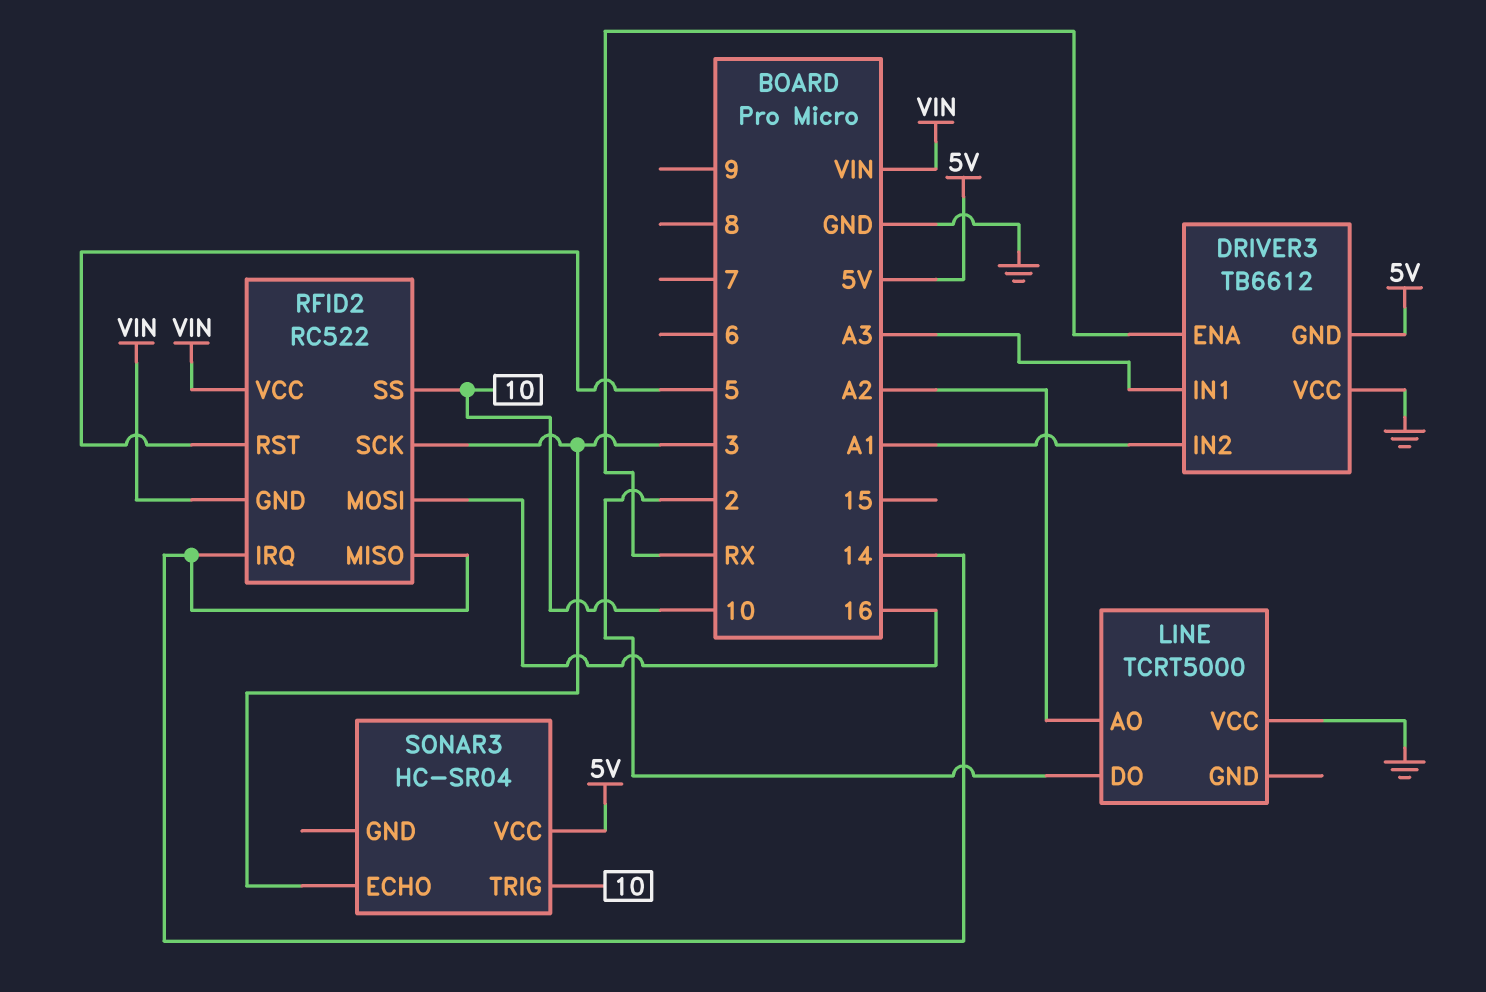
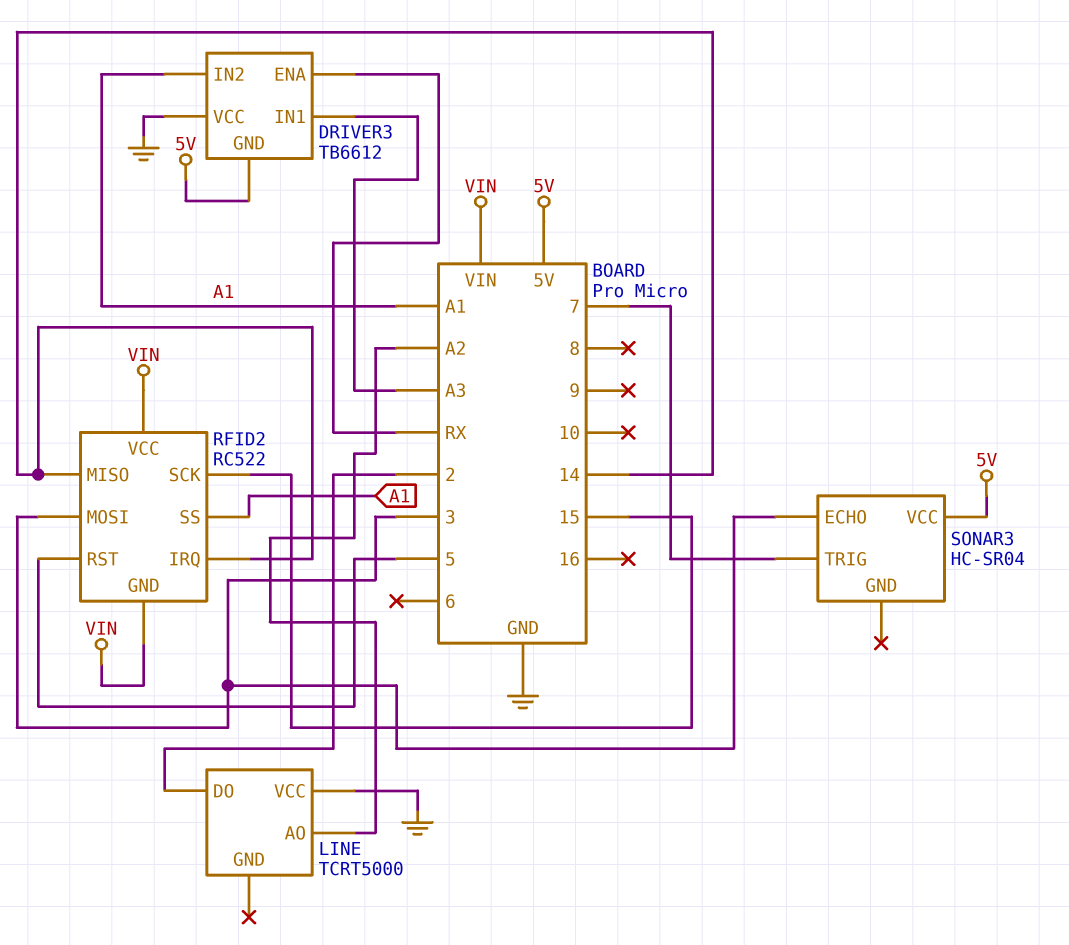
RFID2 pin MOSI: 16 -> 3
RFID2 pin SCK: 3 -> 15
RFID2 pin SS: 10 -> A1
SONAR3 pin TRIG: 10 -> 7

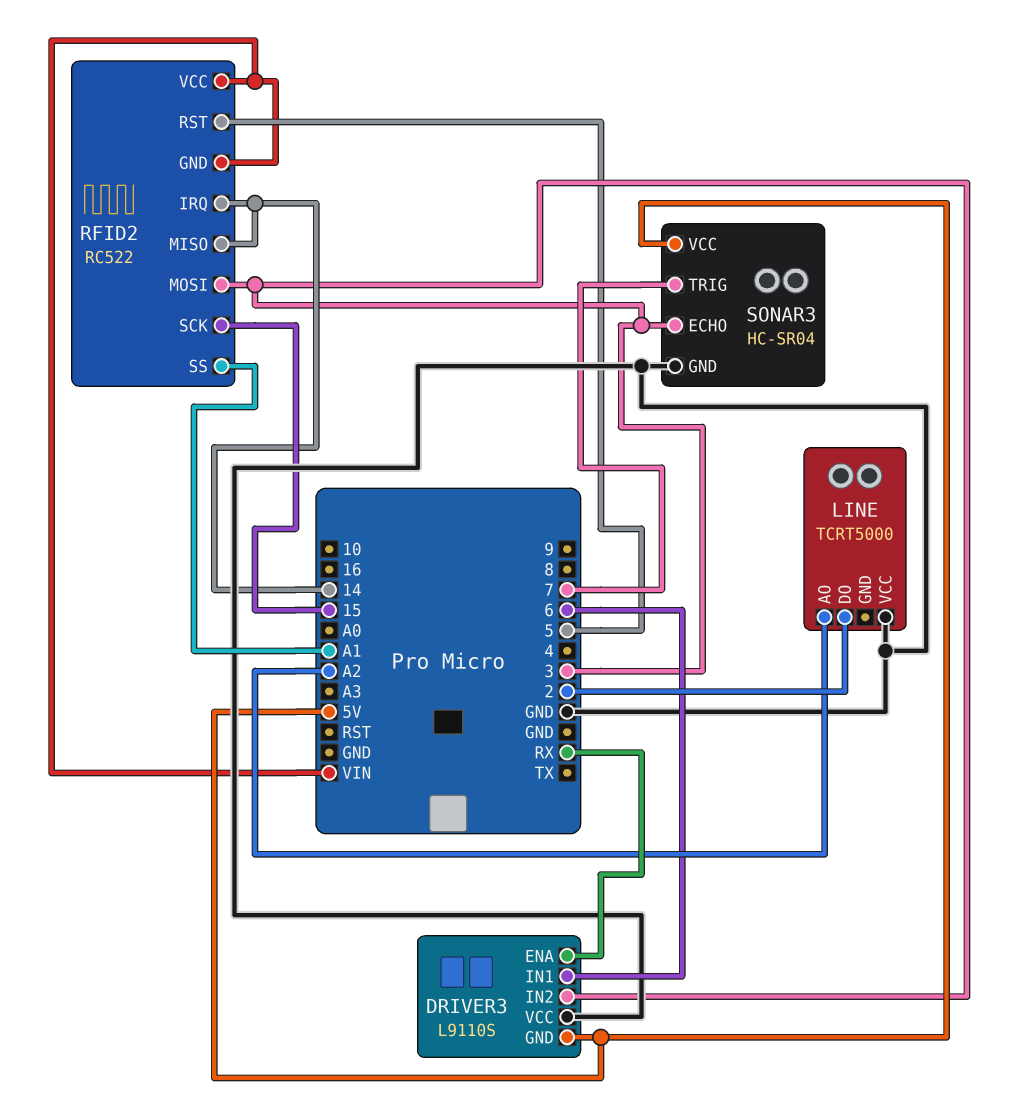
DRIVER3: TB6612 -> L9110S
DRIVER3 pin IN1: A3 -> 6
DRIVER3 pin IN2: A1 -> 3
SONAR3 pin GND: none -> GND

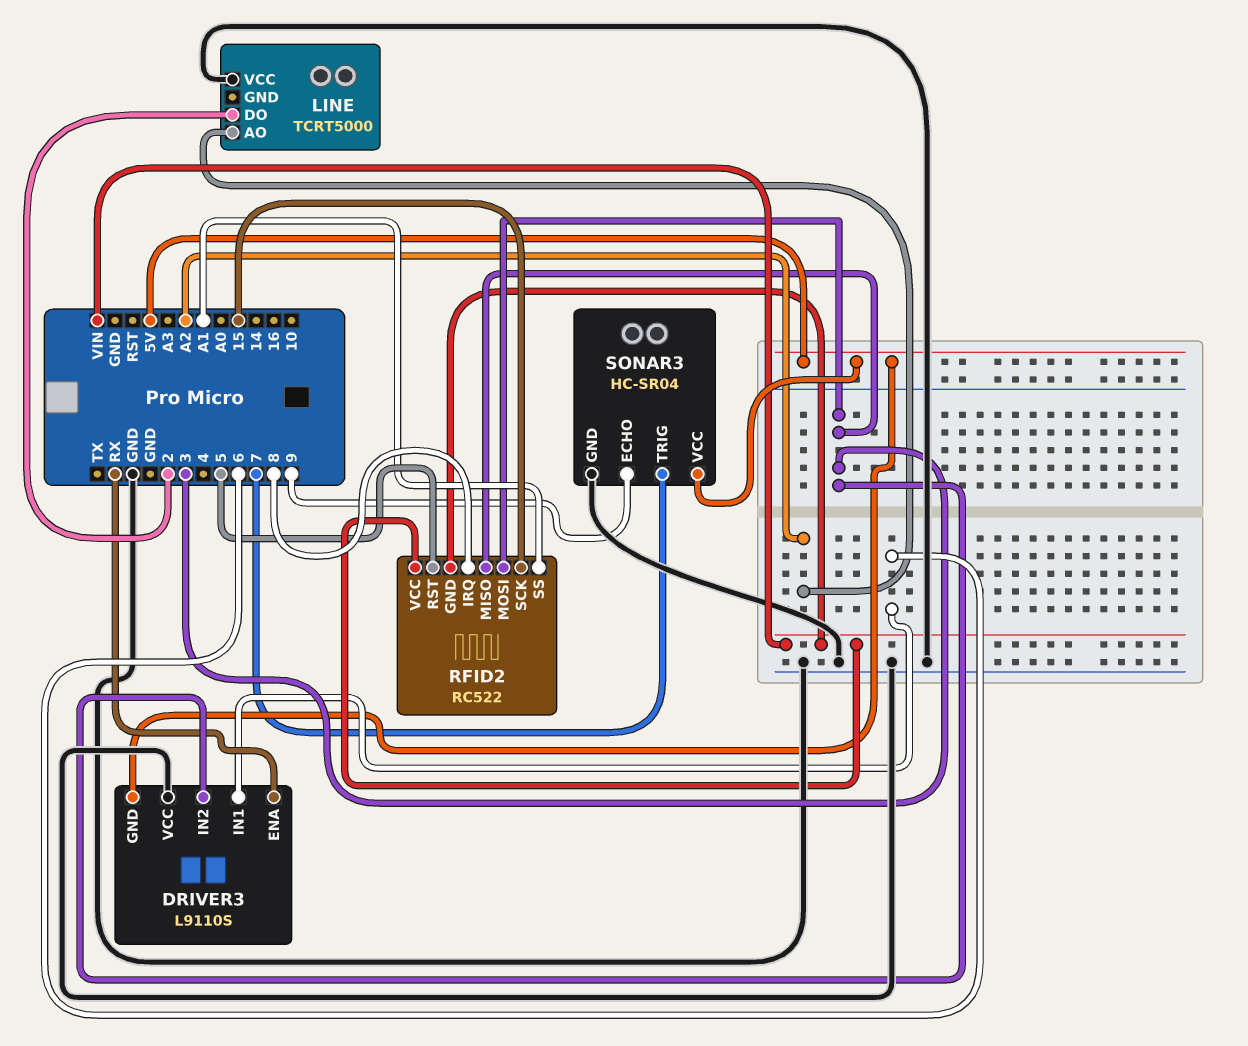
RFID2 pin IRQ: 14 -> 8
RFID2 pin MISO: 14 -> 3
SONAR3 pin ECHO: 3 -> 9

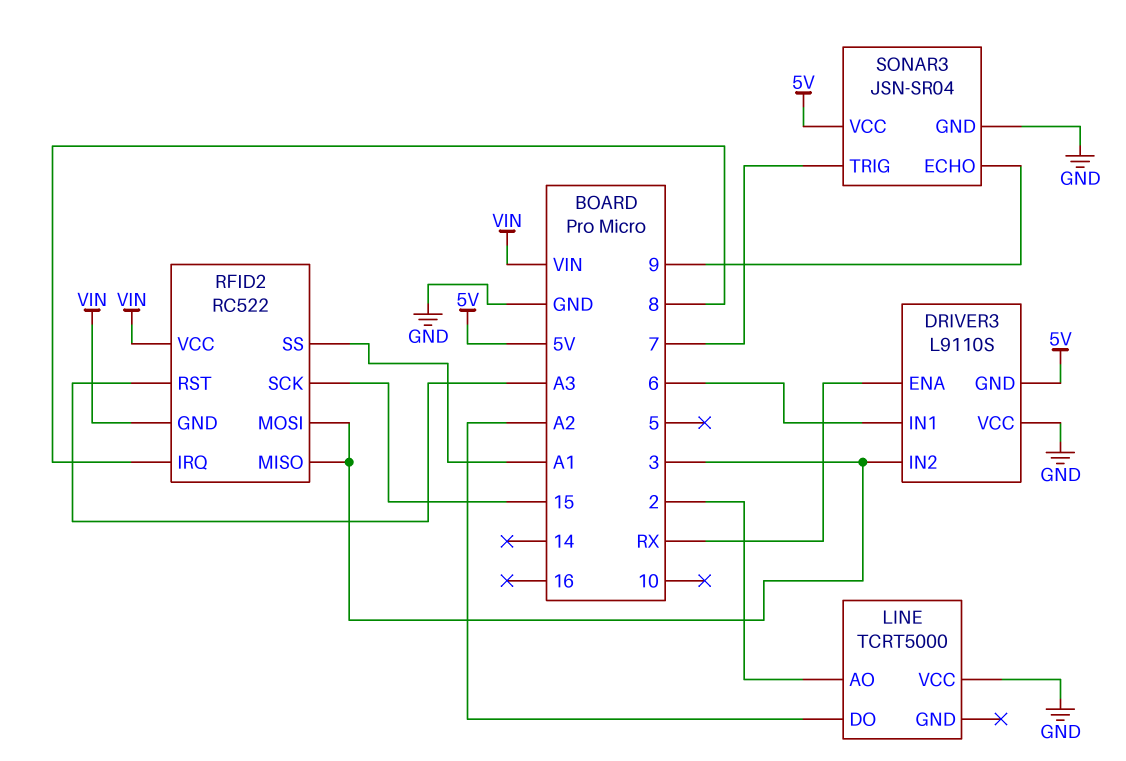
LINE pin AO: A2 -> 2
LINE pin DO: 2 -> A2
RFID2 pin RST: 5 -> A3
SONAR3: HC-SR04 -> JSN-SR04

